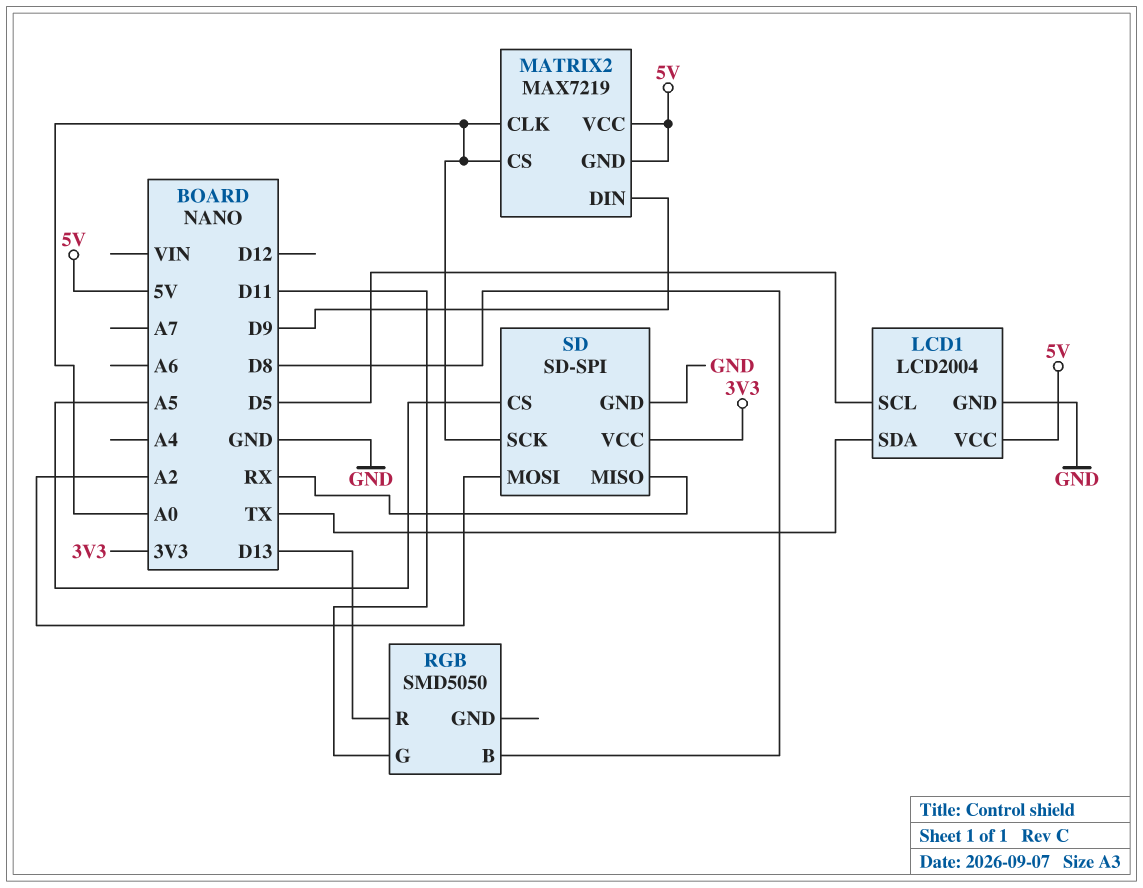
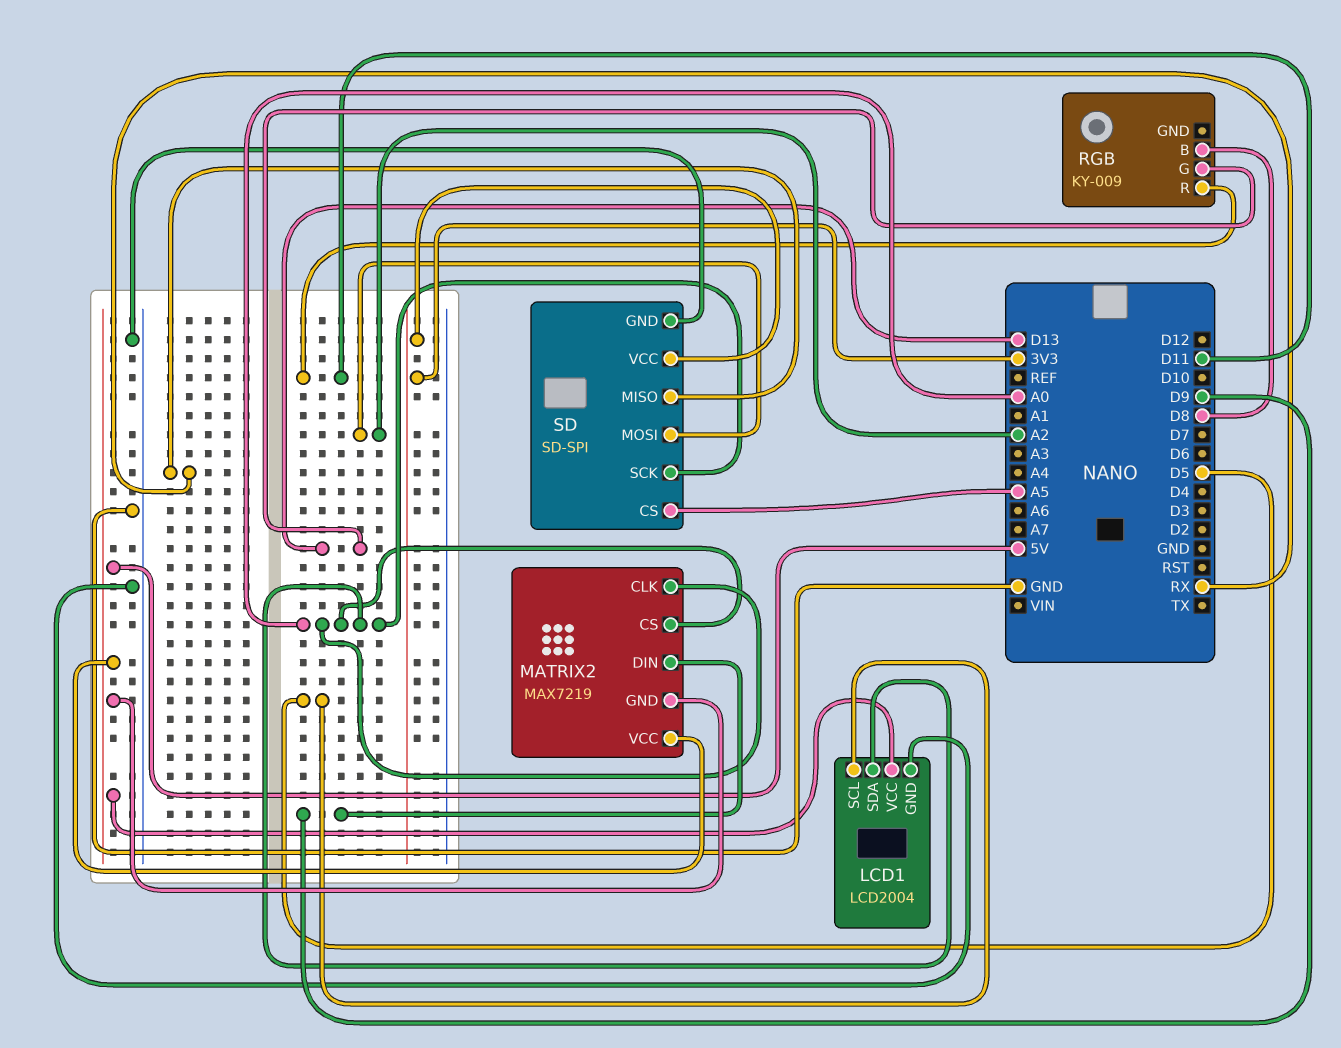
LCD1 pin SDA: TX -> A0
RGB: SMD5050 -> KY-009
RGB pin G: D11 -> D13
RGB pin R: D13 -> D11

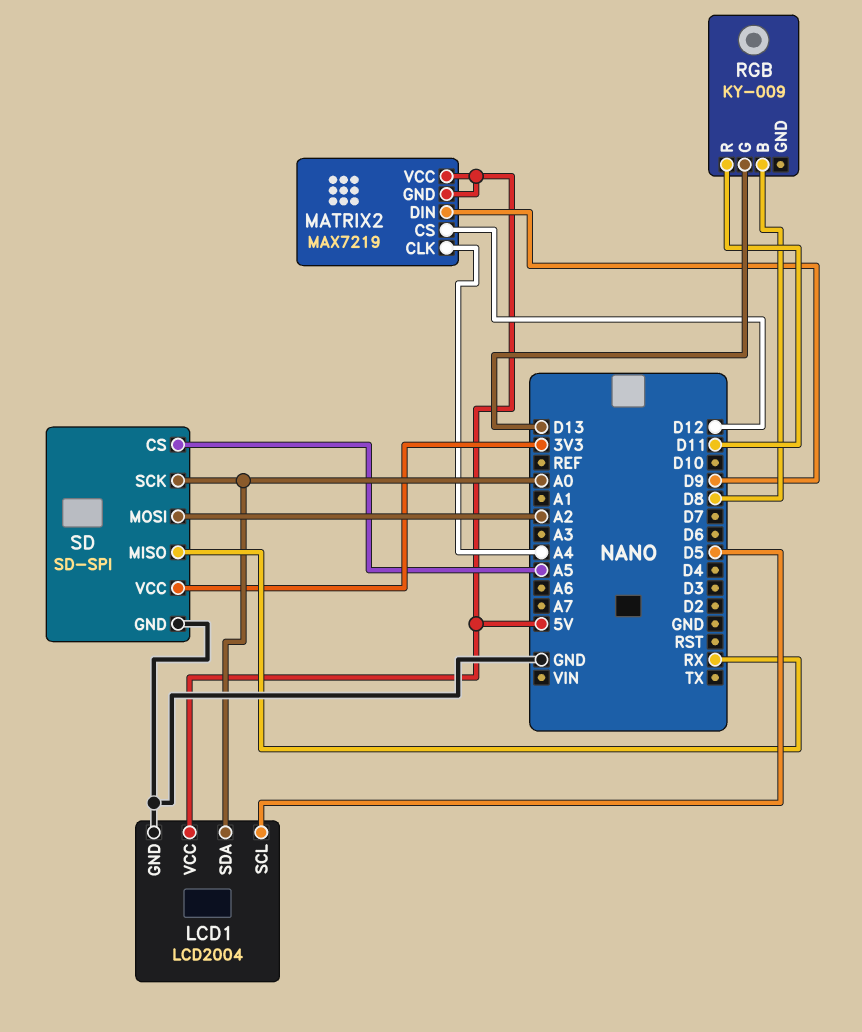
MATRIX2 pin CLK: A0 -> A4
MATRIX2 pin CS: A0 -> D12

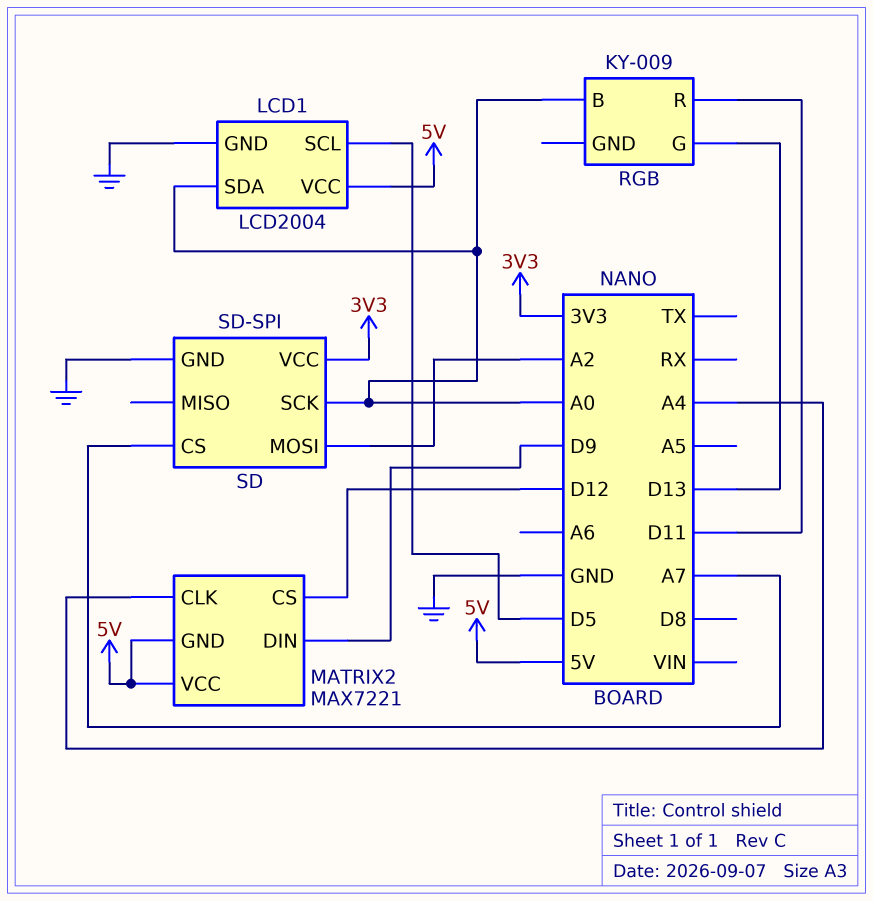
MATRIX2: MAX7219 -> MAX7221
RGB pin B: D8 -> A0
SD pin CS: A5 -> A7
SD pin MISO: RX -> none

